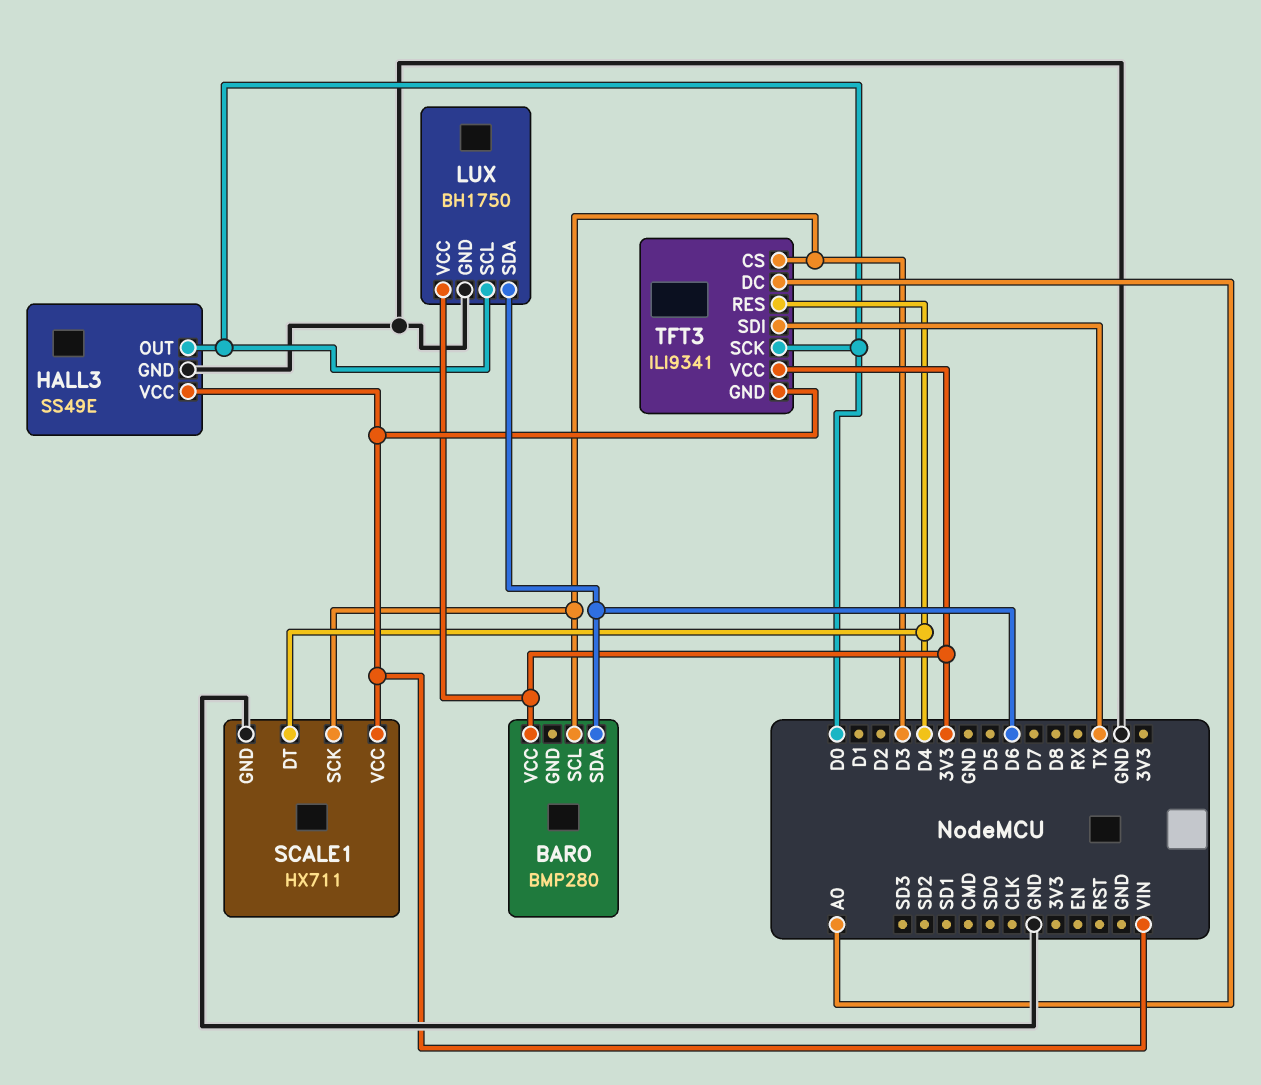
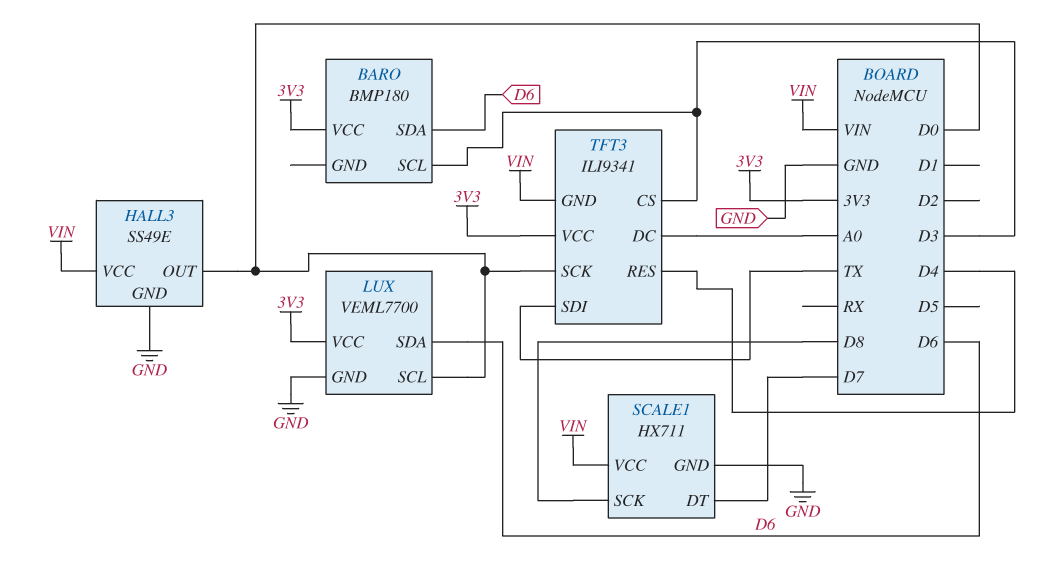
BARO: BMP280 -> BMP180
LUX: BH1750 -> VEML7700
SCALE1 pin DT: D4 -> D7
SCALE1 pin SCK: D3 -> D8

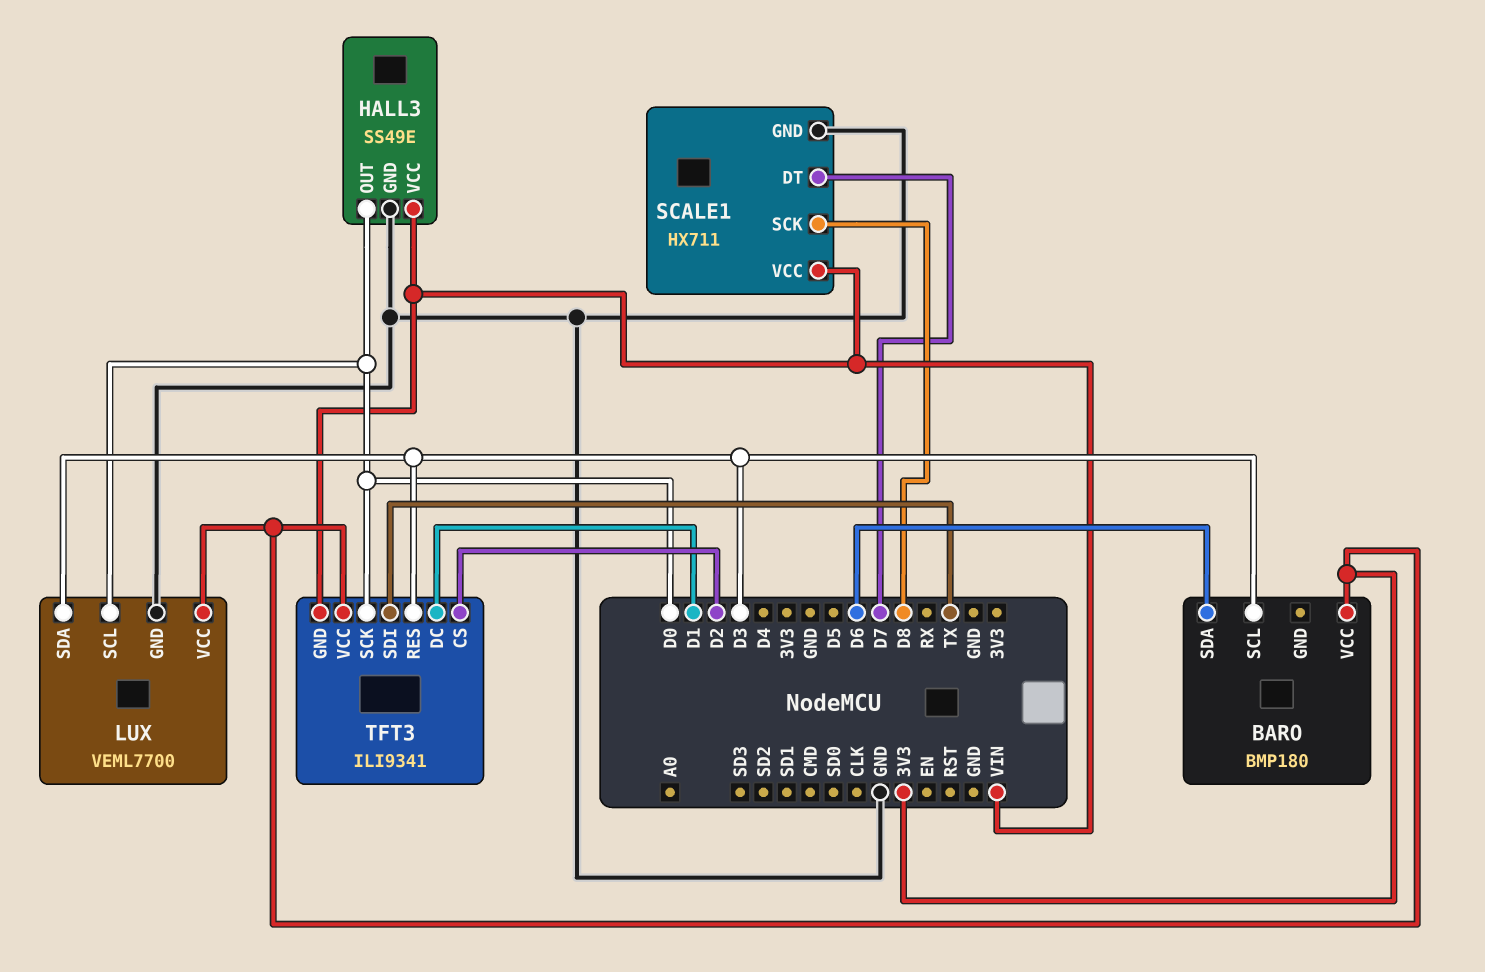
LUX pin SDA: D6 -> D3
TFT3 pin CS: D3 -> D2
TFT3 pin DC: A0 -> D1
TFT3 pin RES: D4 -> D3

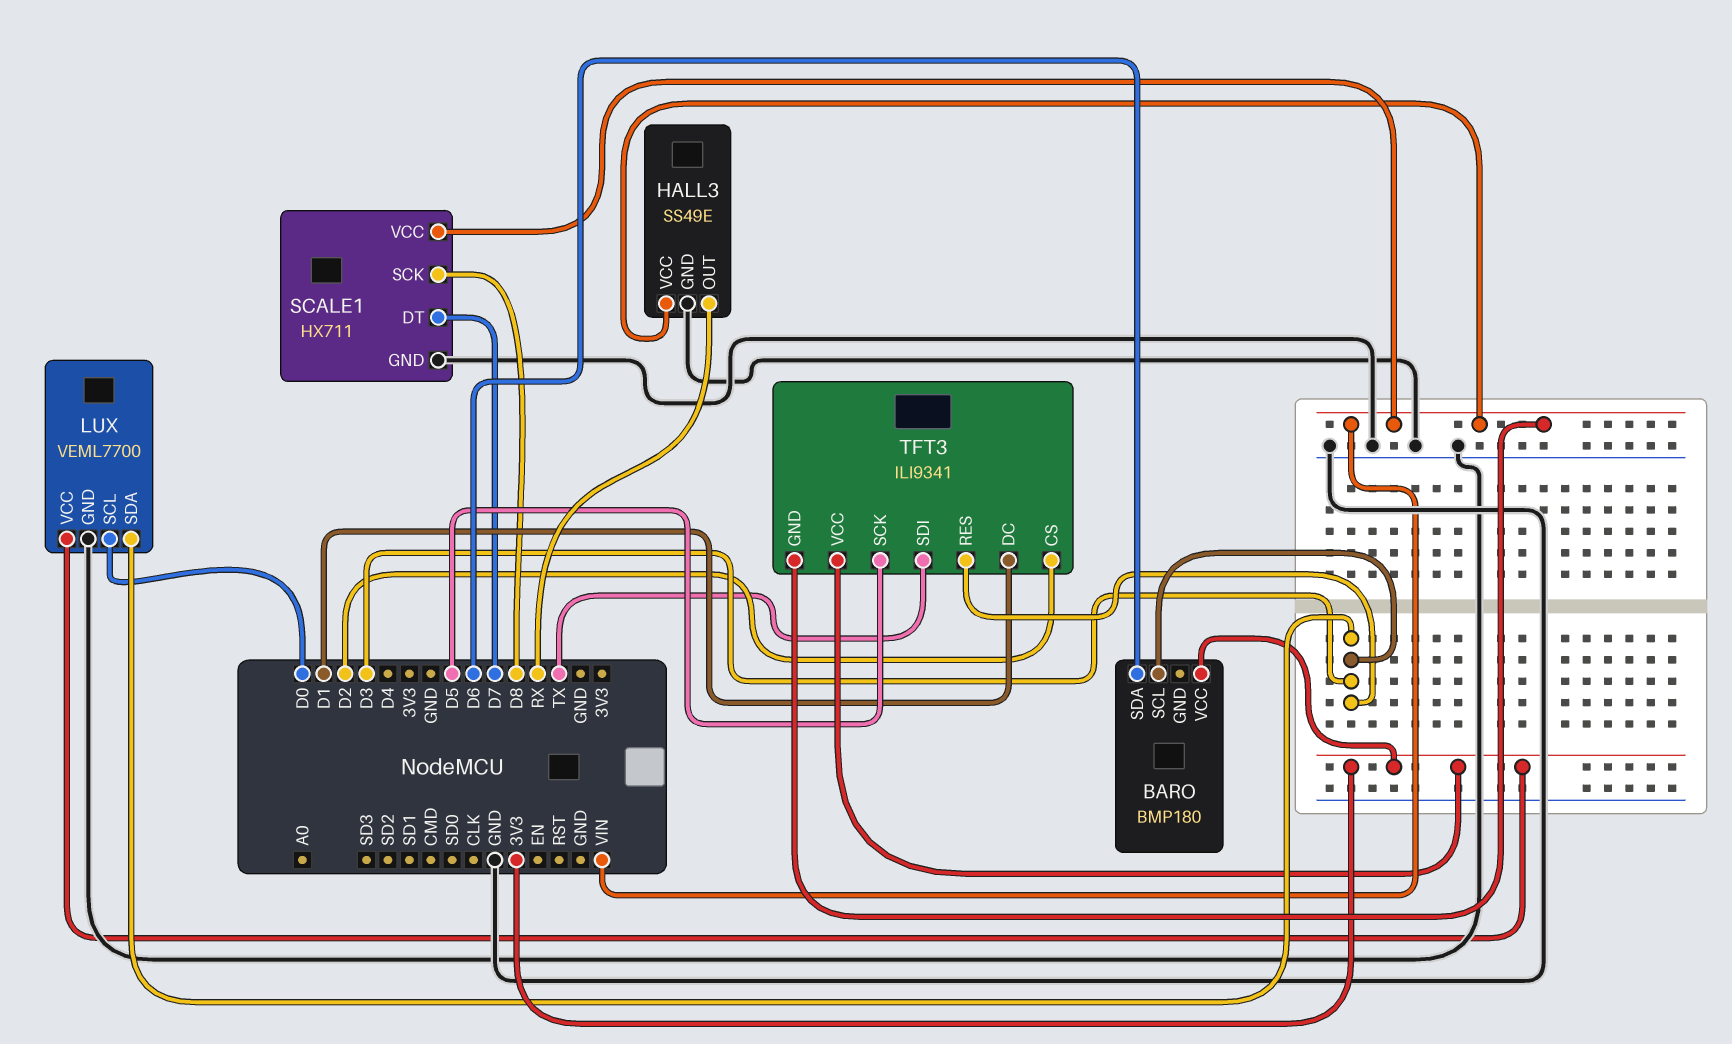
HALL3 pin OUT: D0 -> RX
TFT3 pin SCK: D0 -> D5

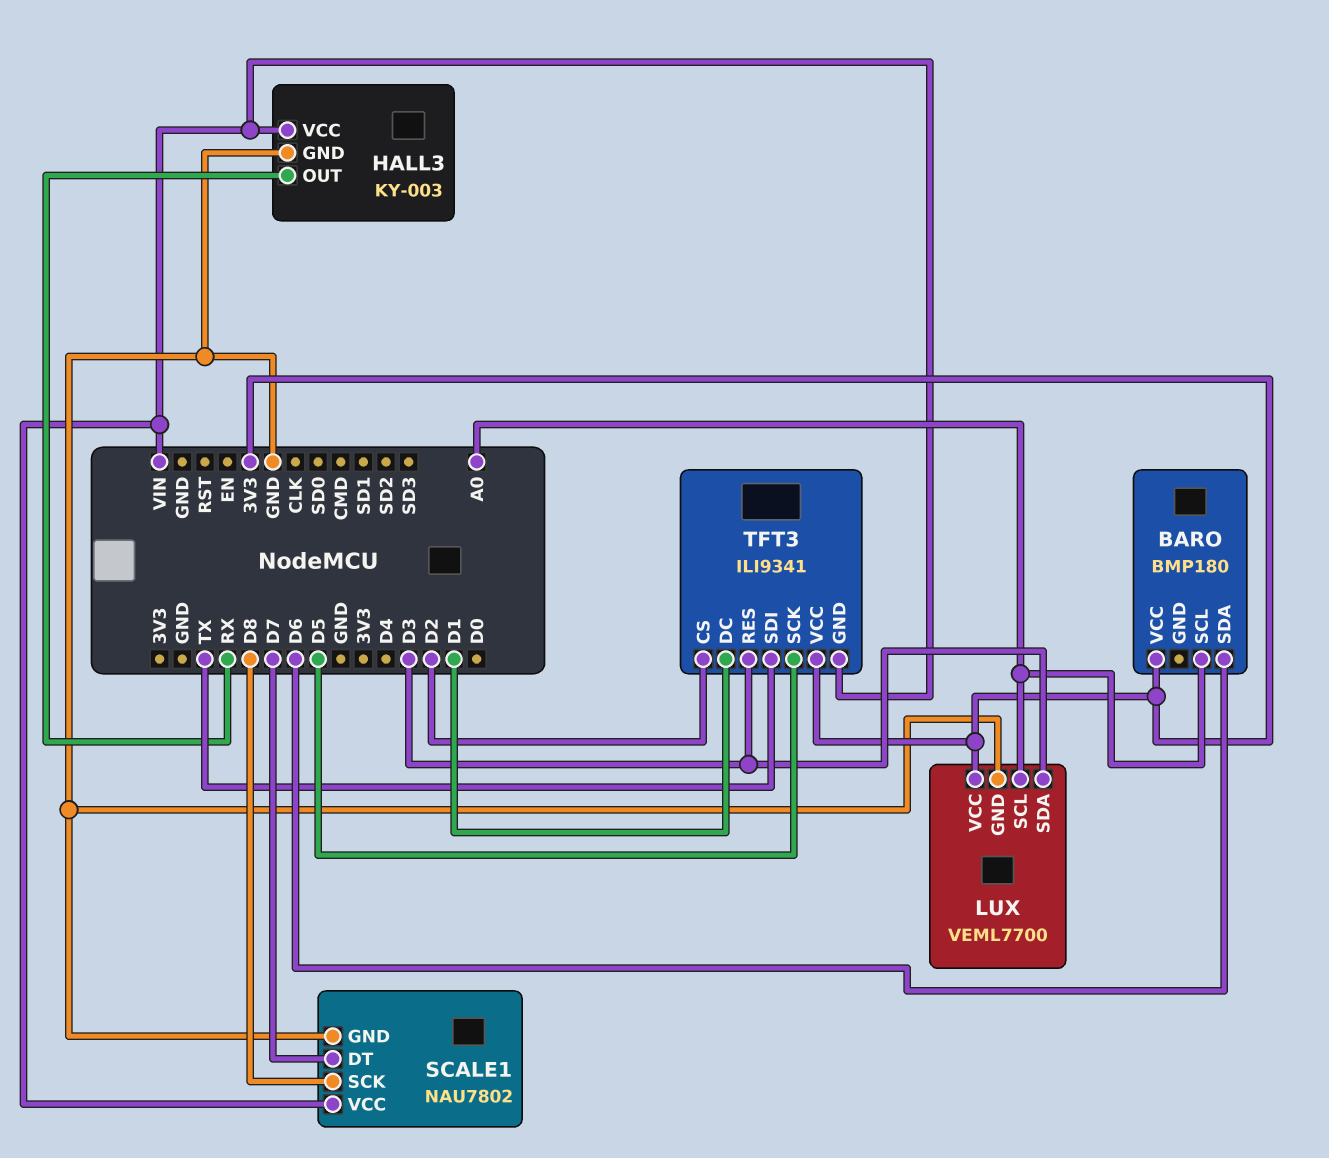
BARO pin SCL: D3 -> A0
HALL3: SS49E -> KY-003
LUX pin SCL: D0 -> A0
SCALE1: HX711 -> NAU7802

